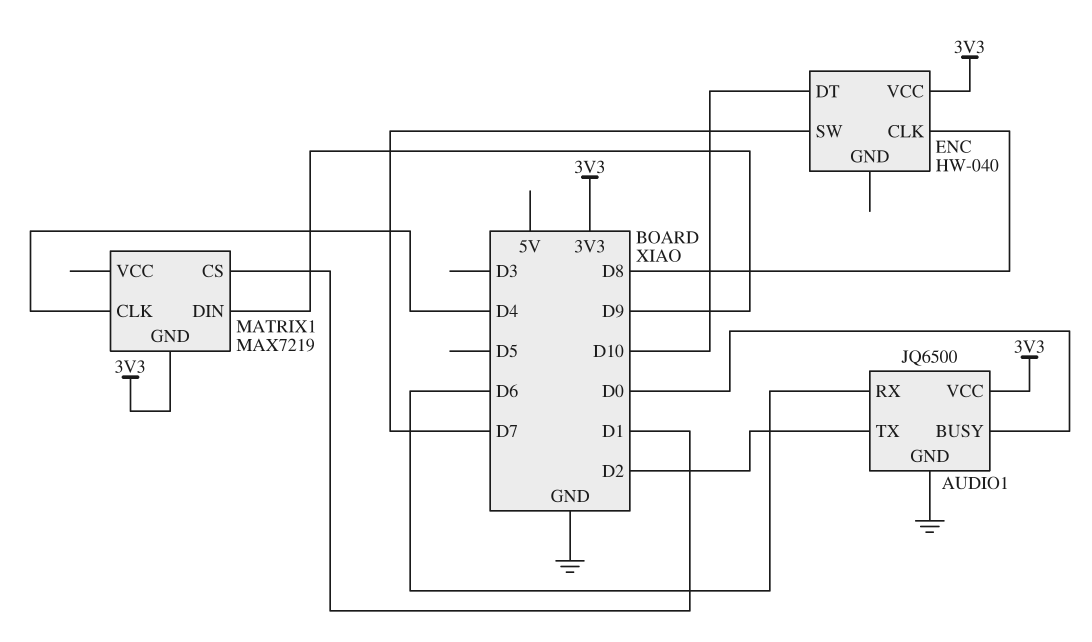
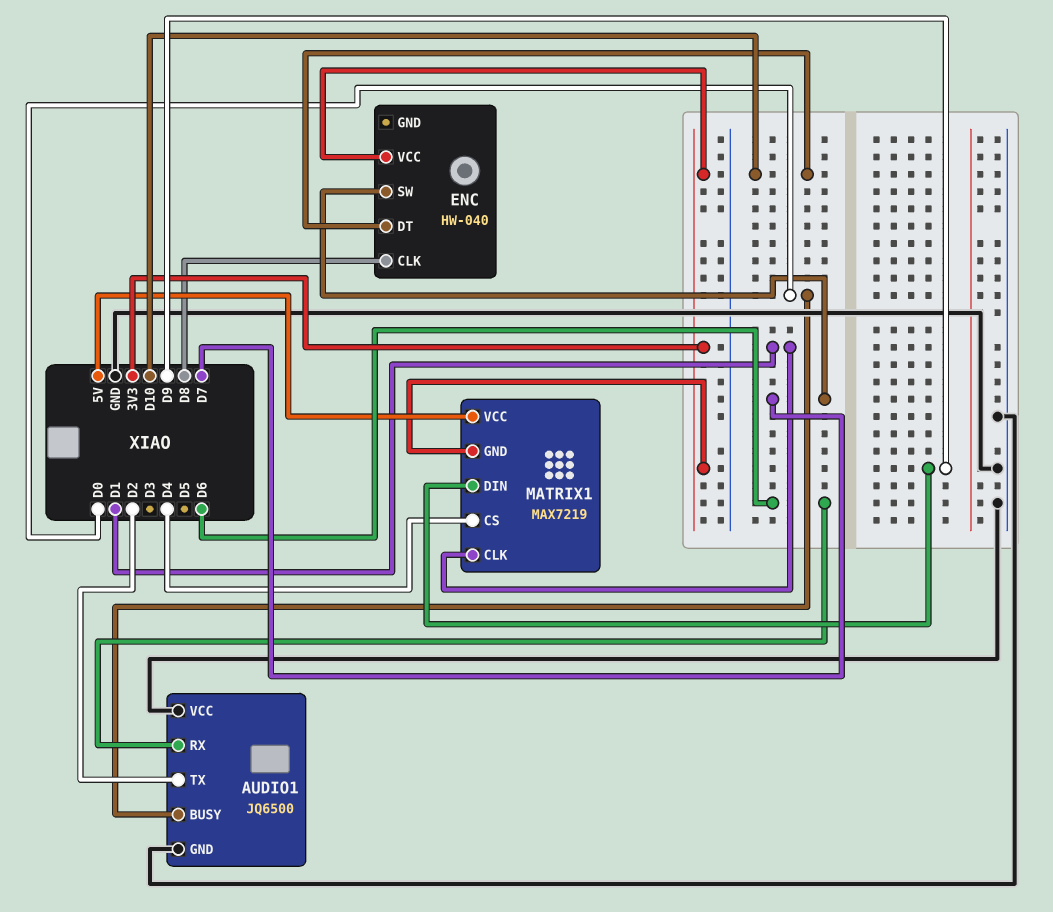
AUDIO1 pin VCC: 3V3 -> GND
MATRIX1 pin CLK: D4 -> D1
MATRIX1 pin CS: D1 -> D4
MATRIX1 pin VCC: none -> 5V

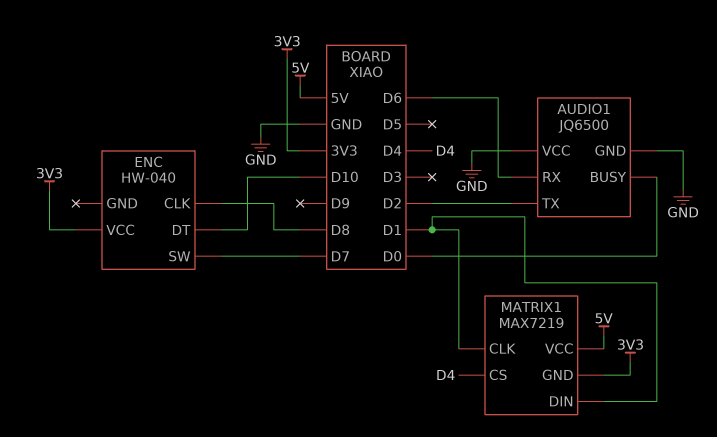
MATRIX1 pin DIN: D9 -> D1

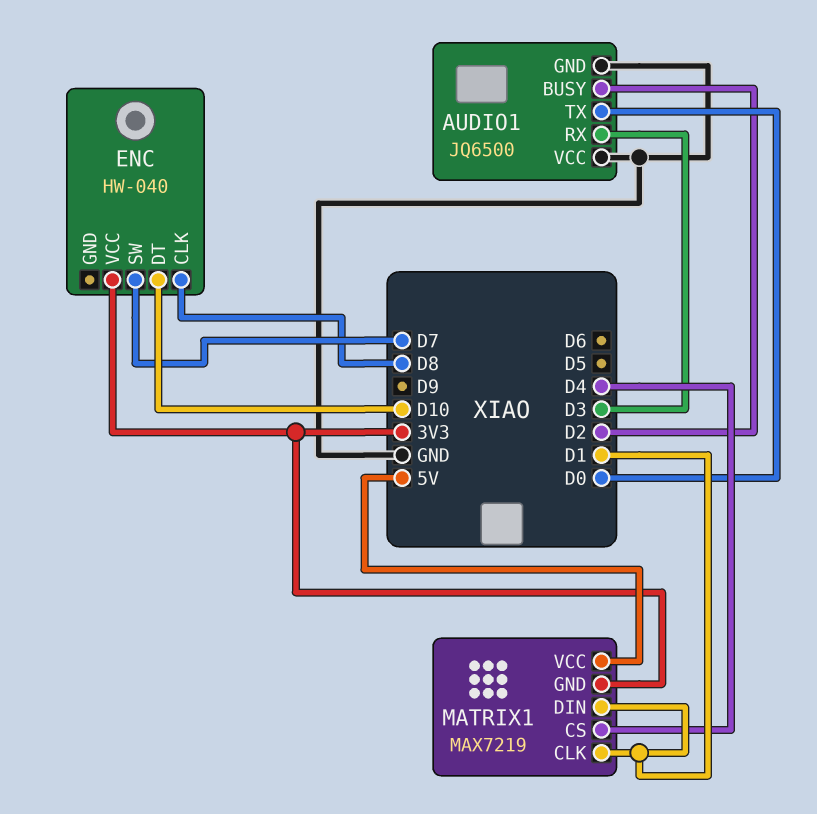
AUDIO1 pin BUSY: D0 -> D2
AUDIO1 pin RX: D6 -> D3
AUDIO1 pin TX: D2 -> D0

